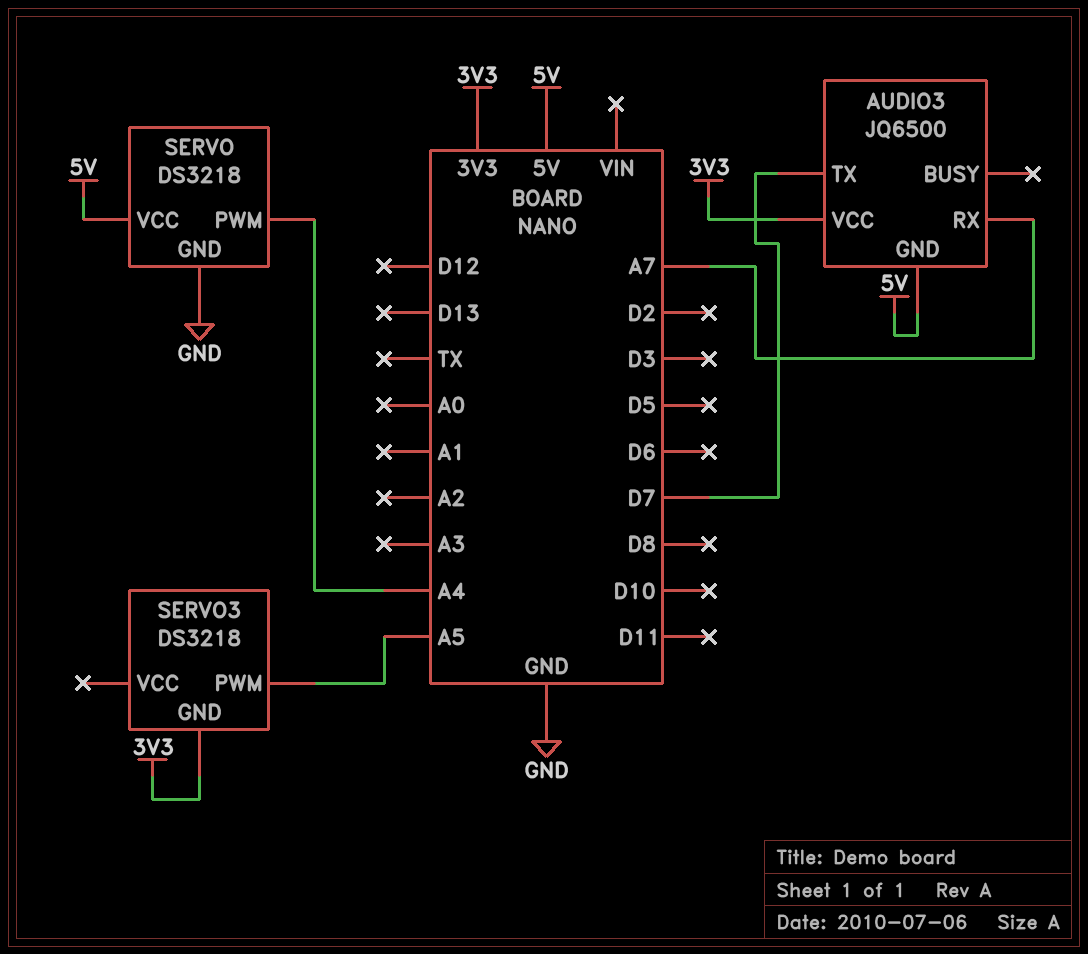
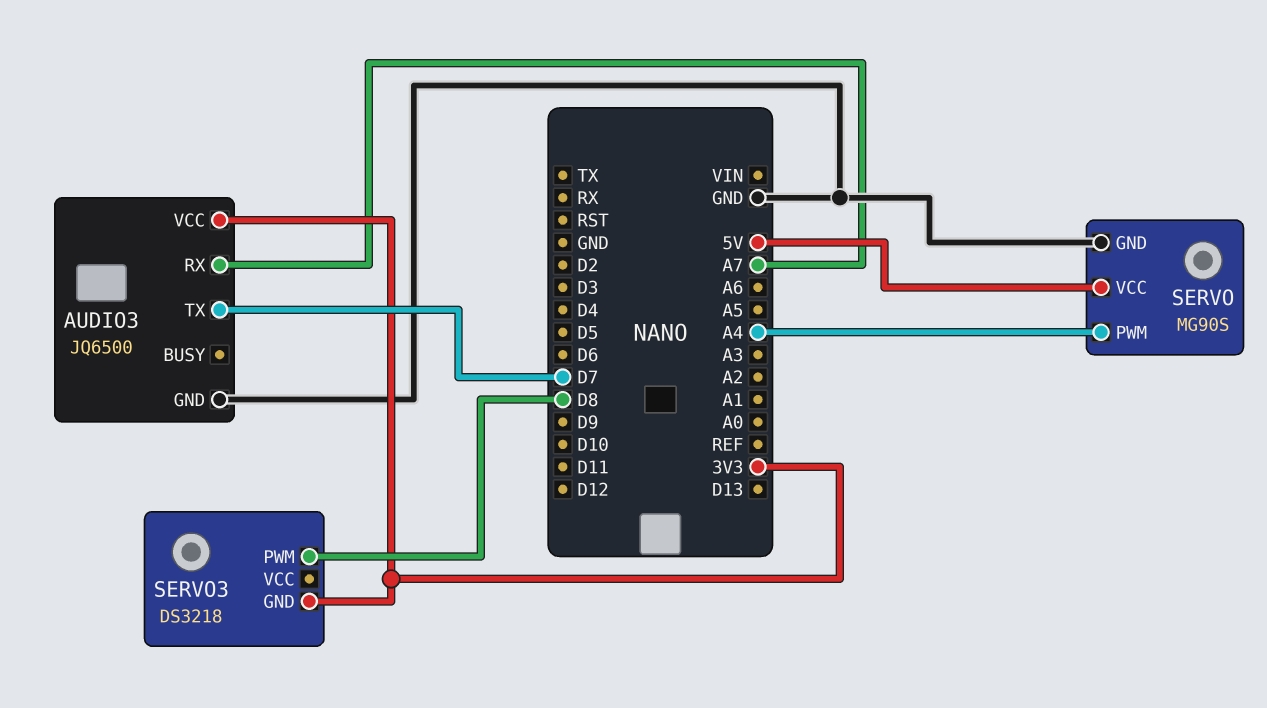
AUDIO3 pin GND: 5V -> GND
SERVO: DS3218 -> MG90S
SERVO3 pin PWM: A5 -> D8

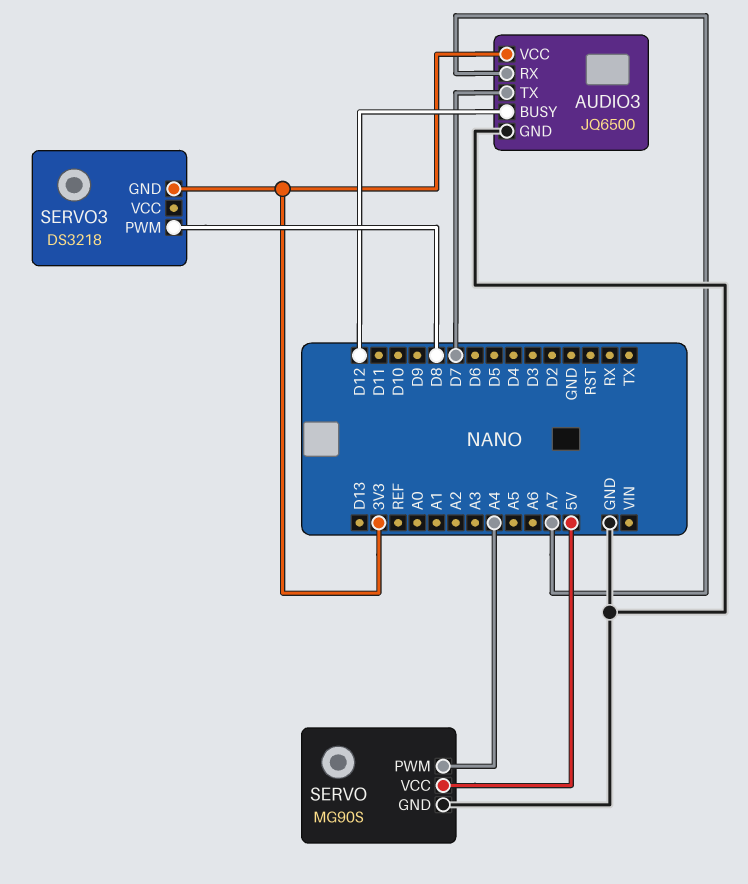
AUDIO3 pin BUSY: none -> D12

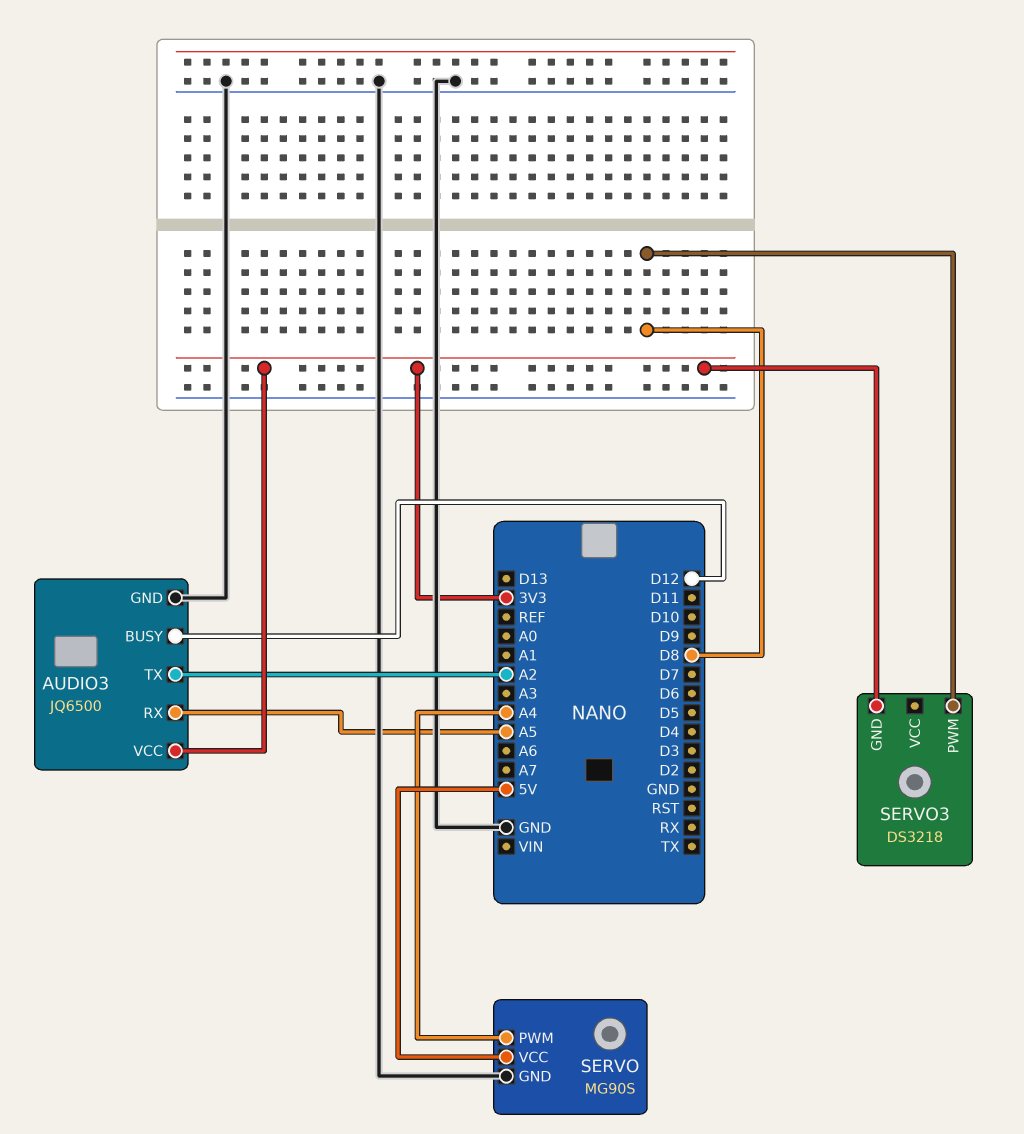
AUDIO3 pin RX: A7 -> A5
AUDIO3 pin TX: D7 -> A2

